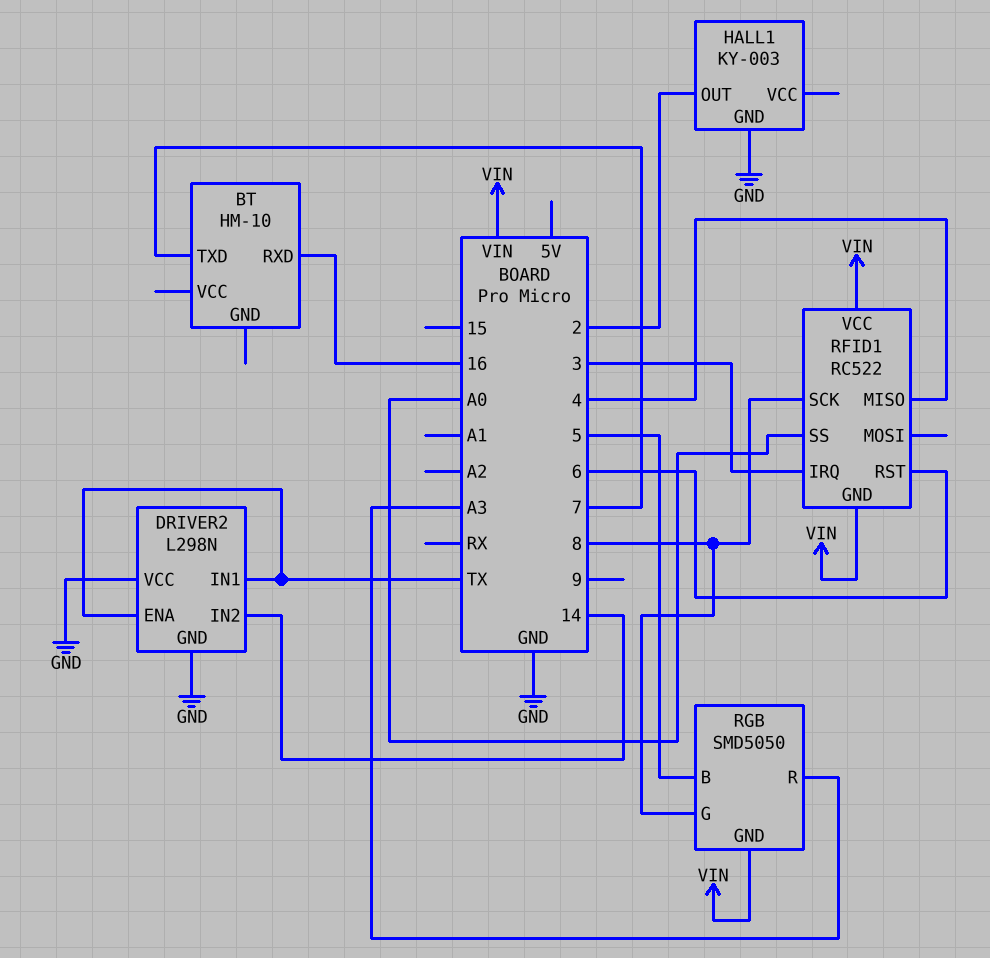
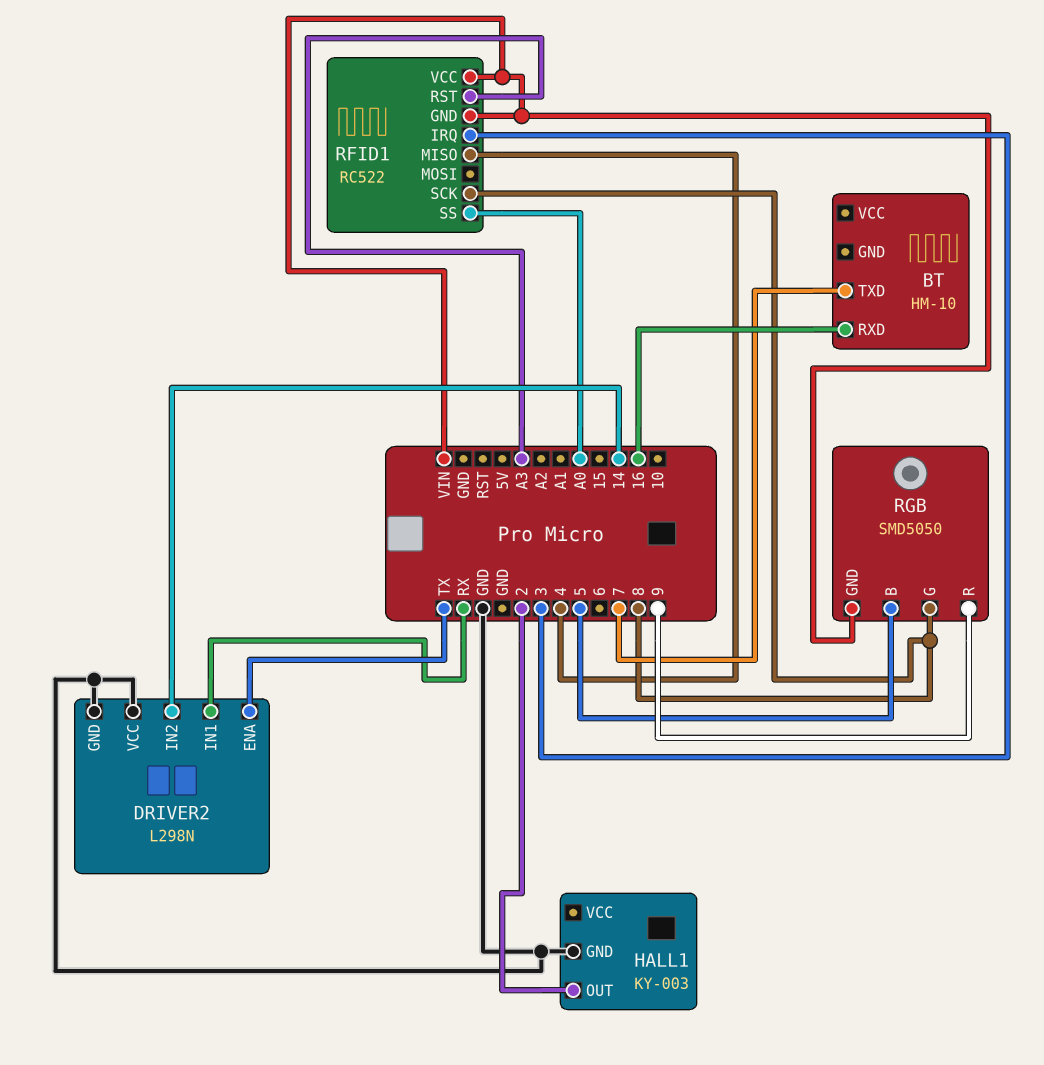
DRIVER2 pin IN1: TX -> RX
RFID1 pin RST: 6 -> A3
RGB pin R: A3 -> 9

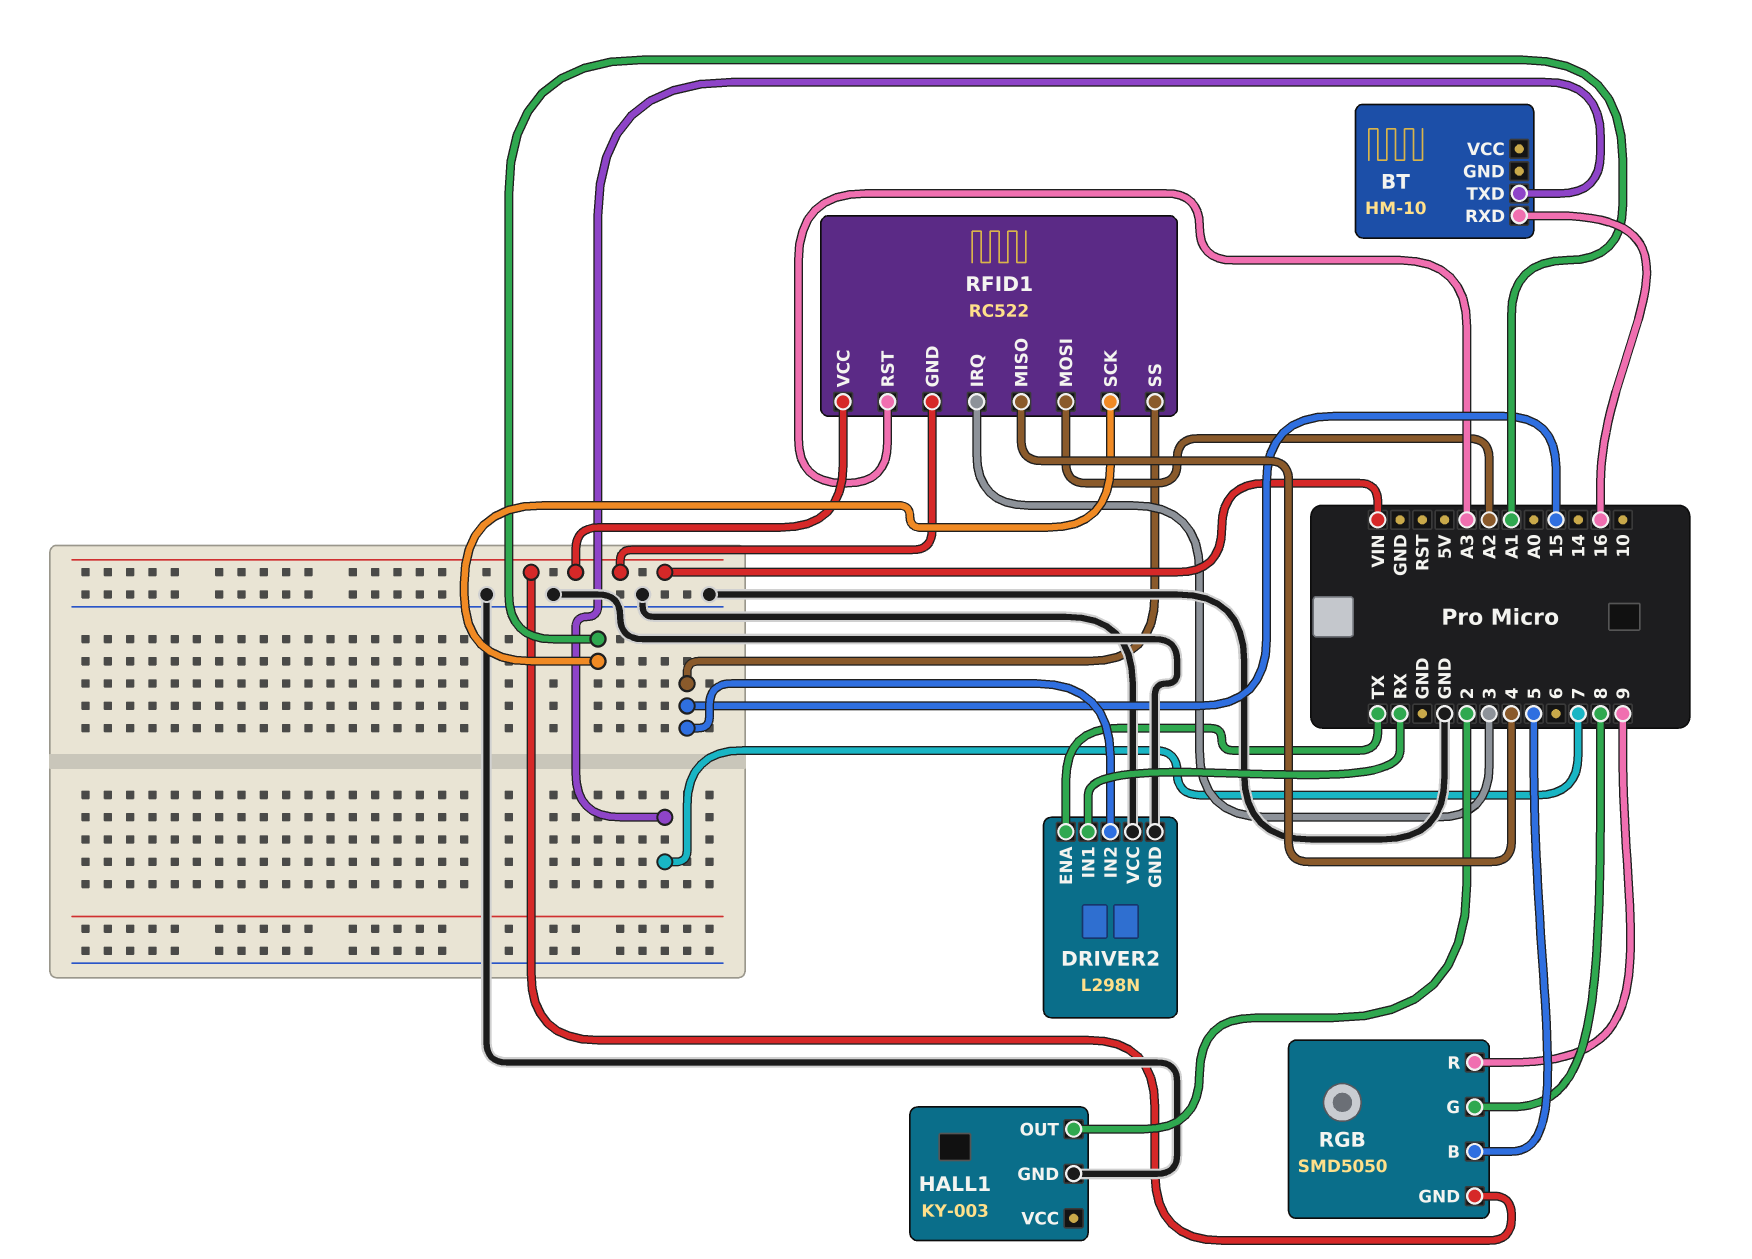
DRIVER2 pin IN2: 14 -> 15
RFID1 pin MOSI: none -> A2
RFID1 pin SCK: 8 -> A1
RFID1 pin SS: A0 -> 15

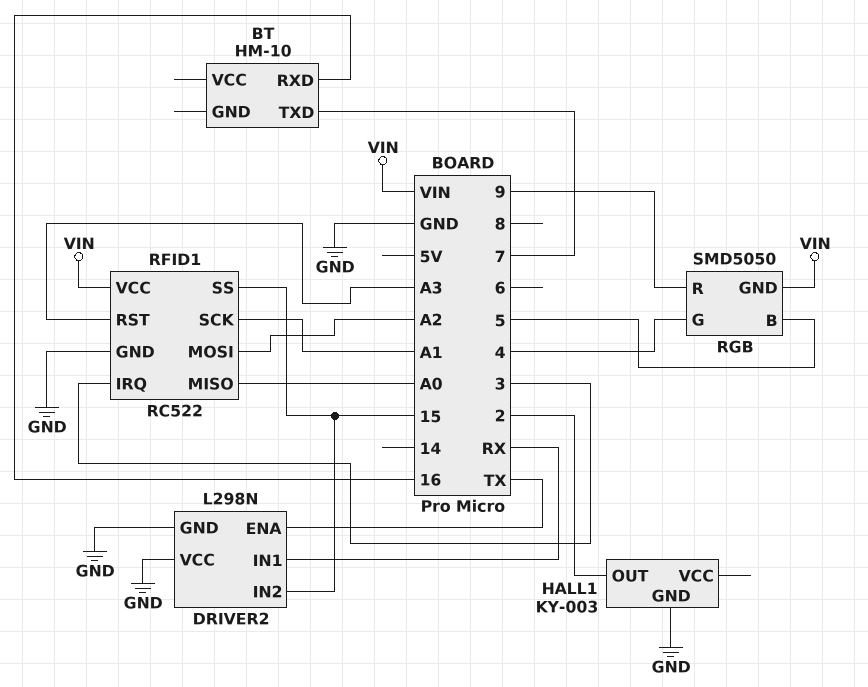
RFID1 pin GND: VIN -> GND
RFID1 pin MISO: 4 -> A0
RGB pin G: 8 -> 4

